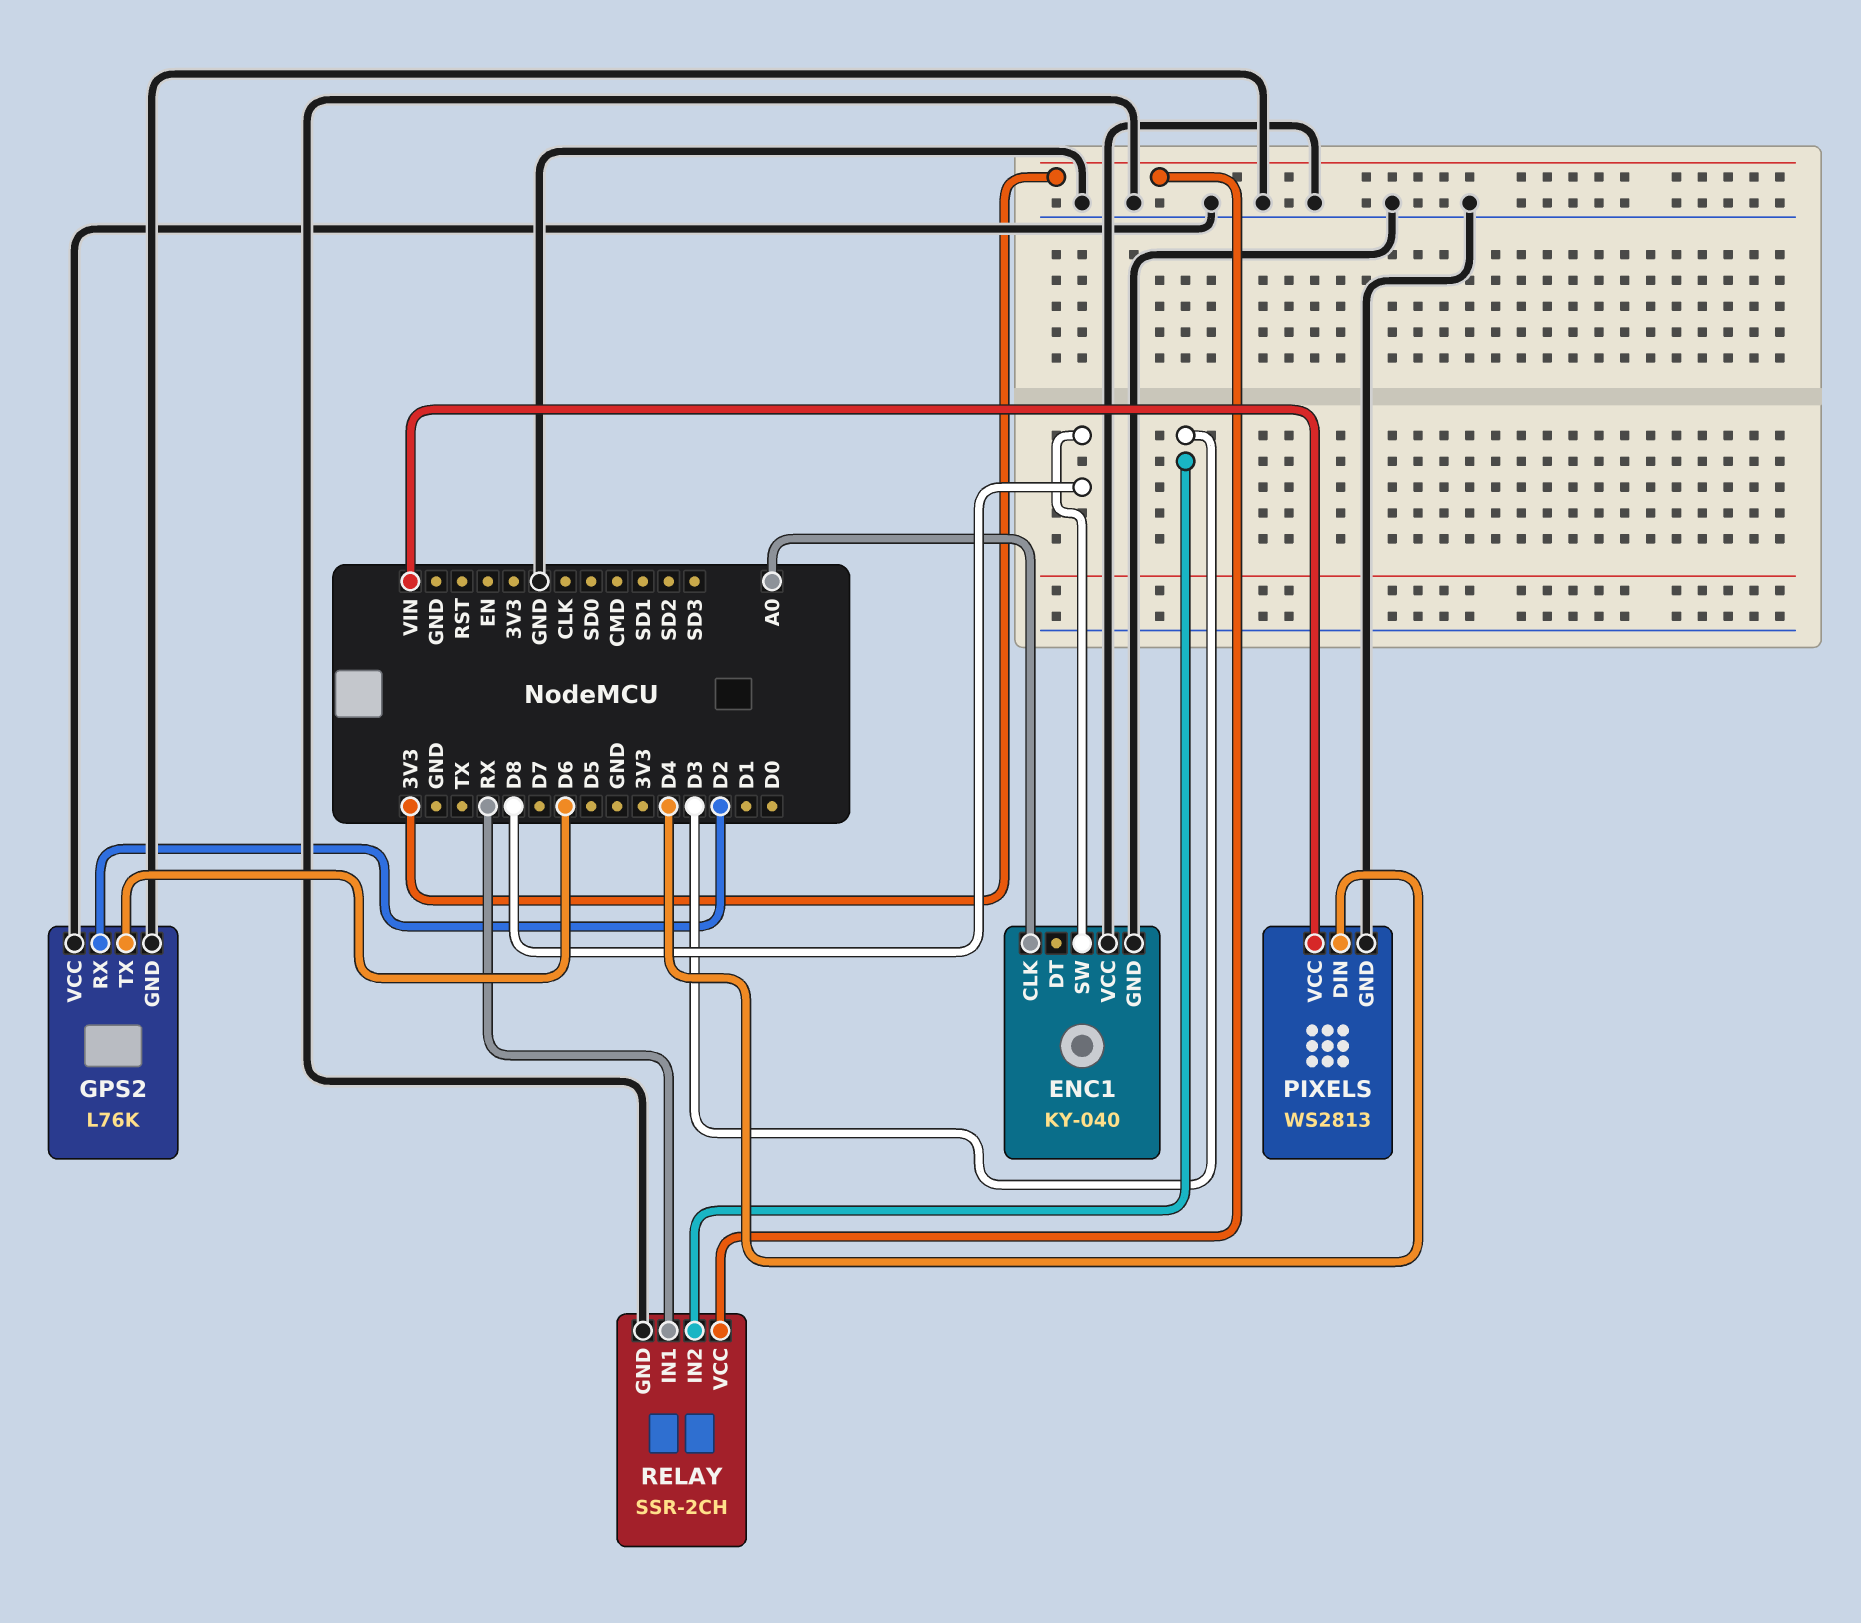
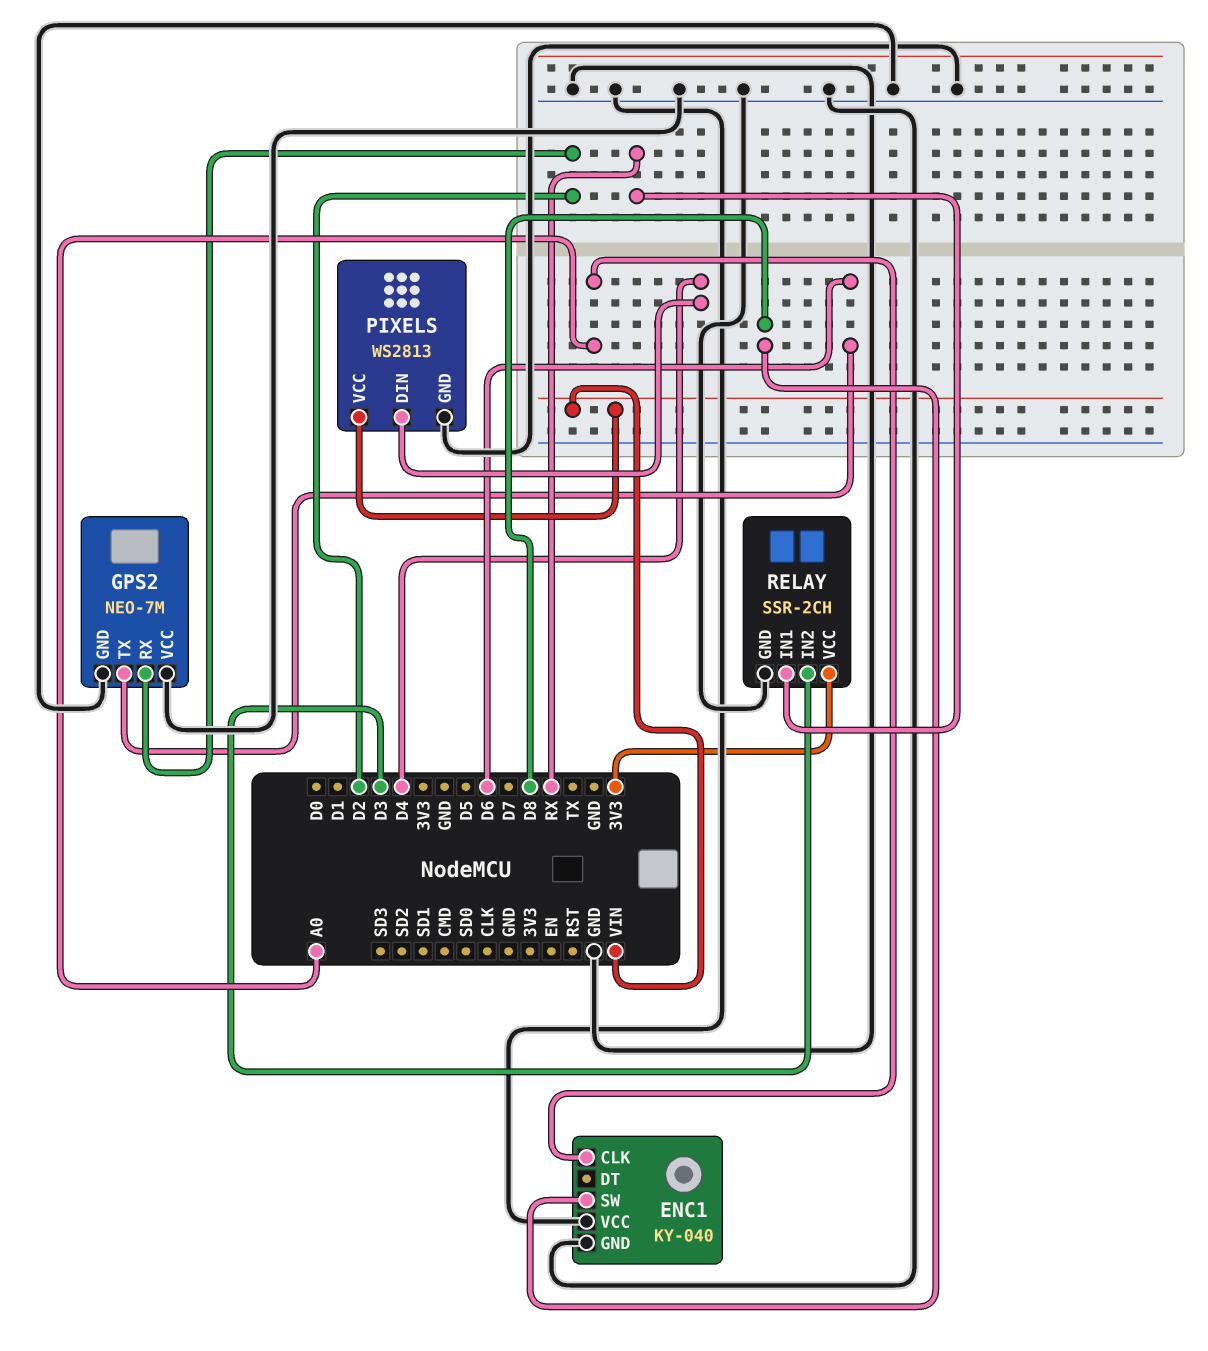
GPS2: L76K -> NEO-7M

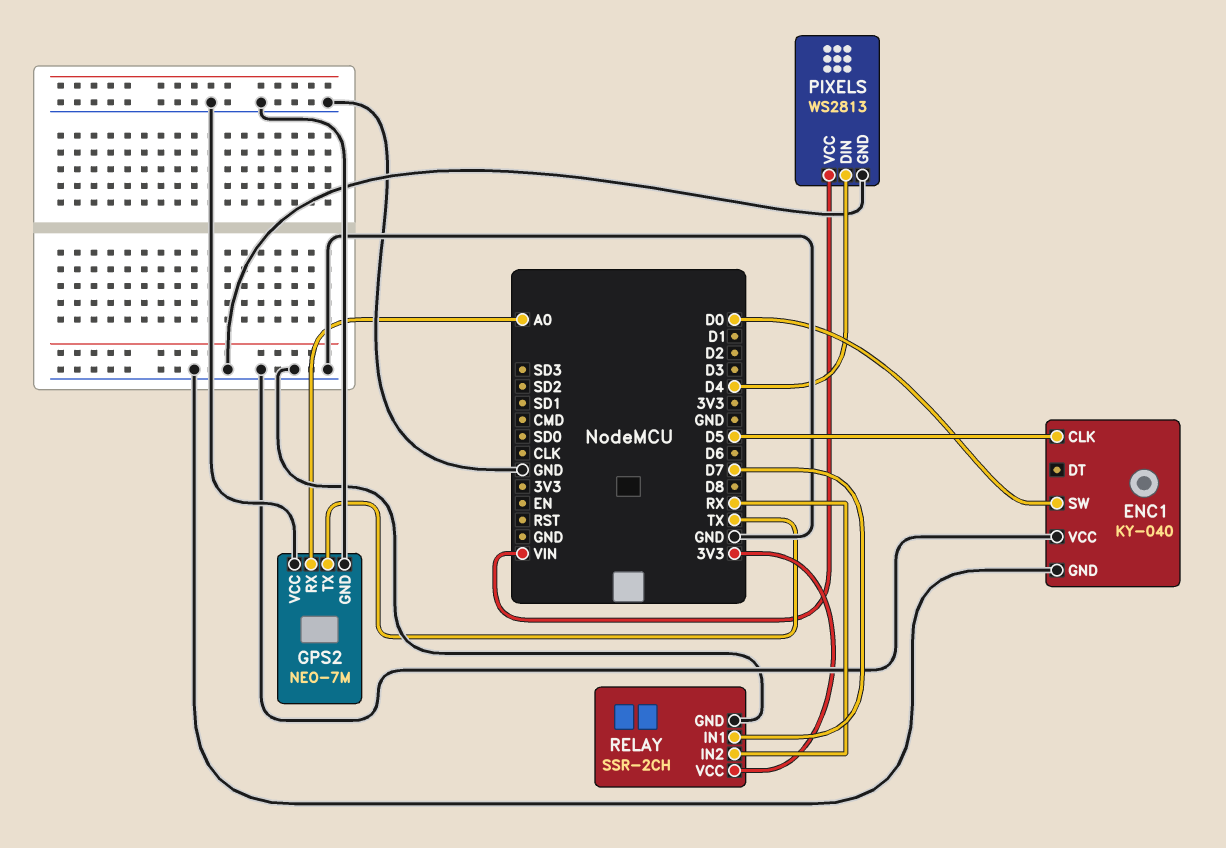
ENC1 pin CLK: A0 -> D5
ENC1 pin SW: D8 -> D0
GPS2 pin RX: D2 -> A0
GPS2 pin TX: D6 -> TX
RELAY pin IN1: RX -> D7
RELAY pin IN2: D3 -> RX

